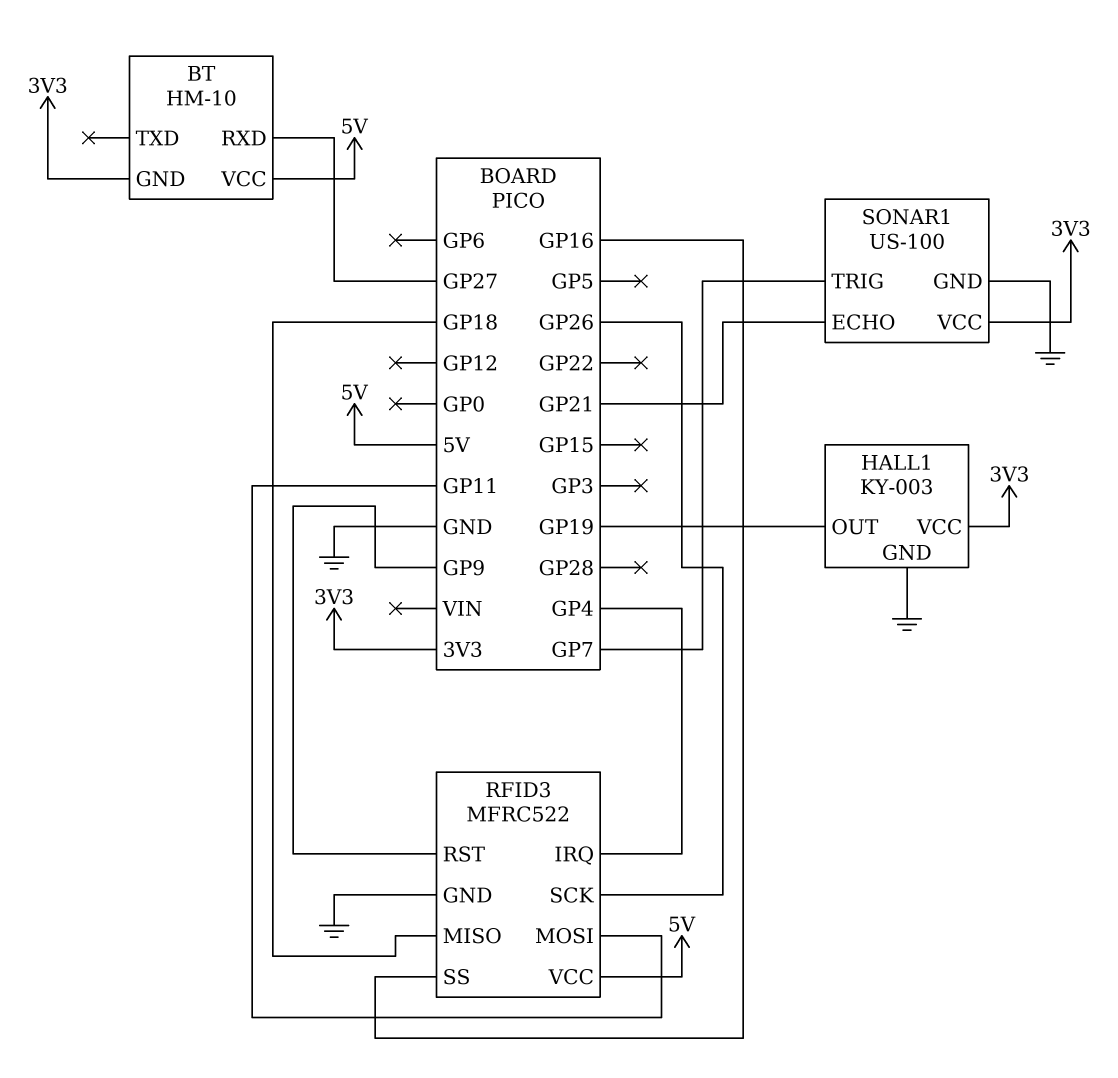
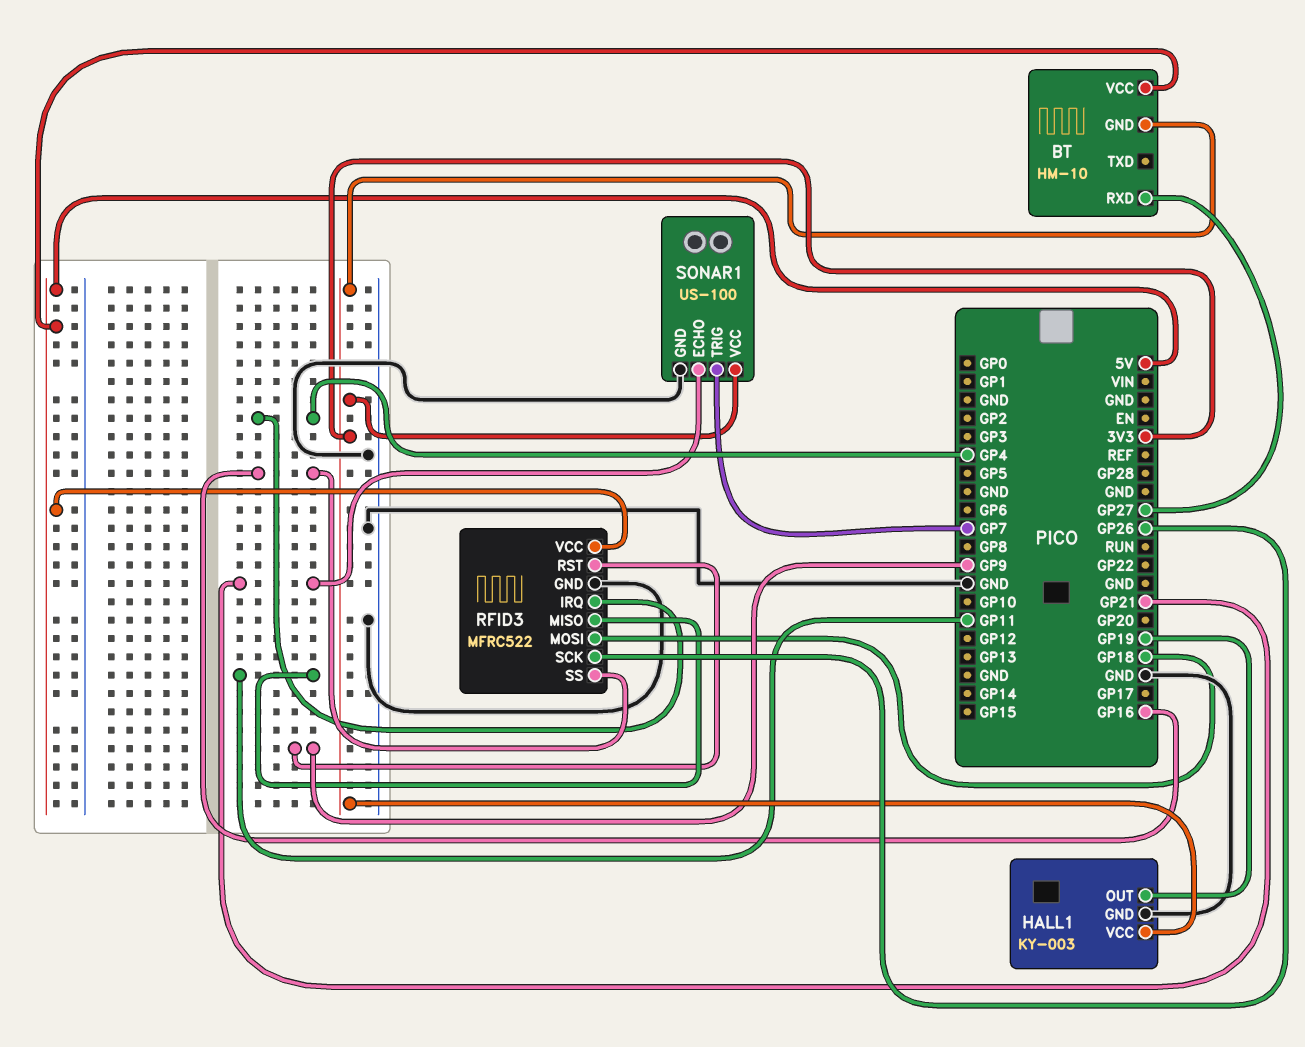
RFID3 pin MISO: GP18 -> GP11
RFID3 pin MOSI: GP11 -> GP18

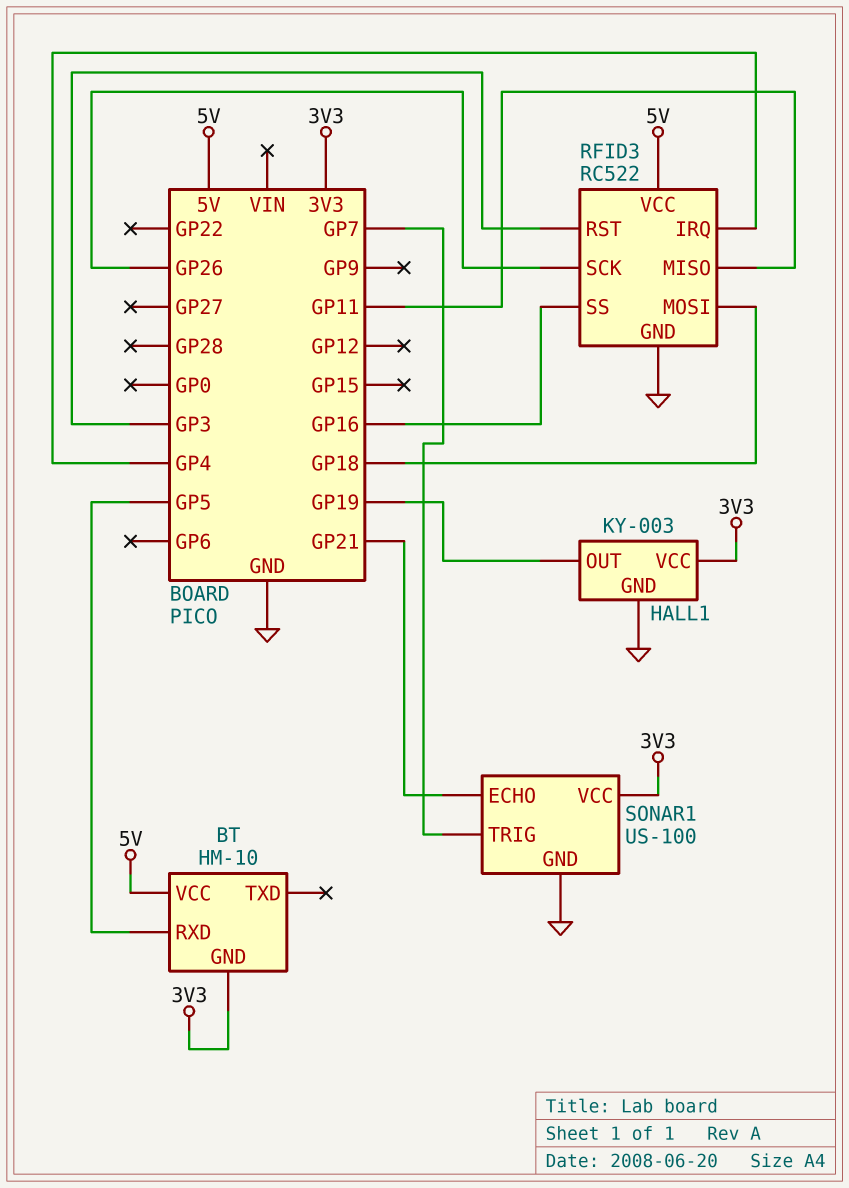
BT pin RXD: GP27 -> GP5
RFID3: MFRC522 -> RC522
RFID3 pin RST: GP9 -> GP3

